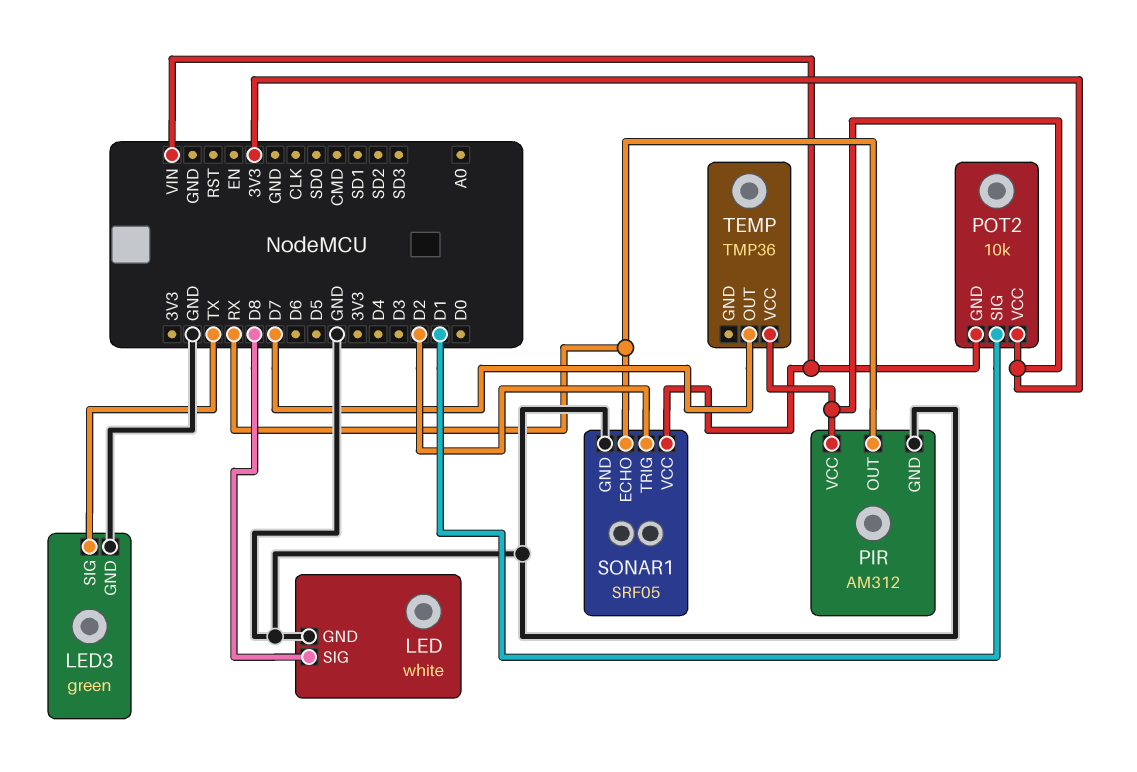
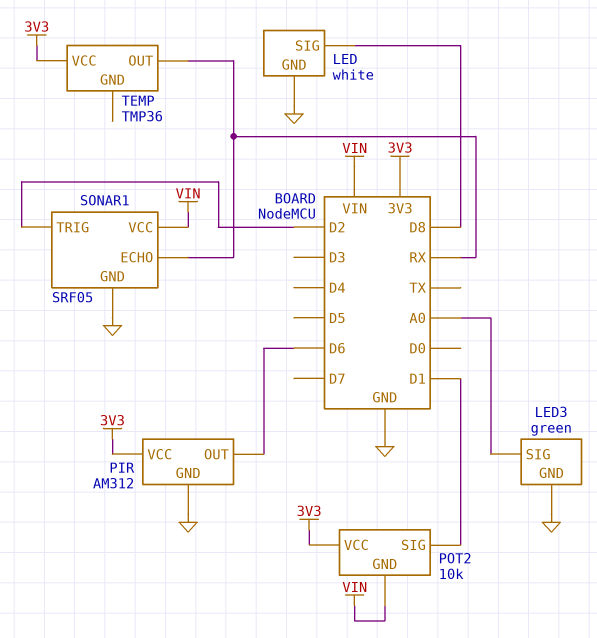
LED3 pin SIG: TX -> A0
PIR pin OUT: RX -> D6
TEMP pin OUT: D7 -> RX

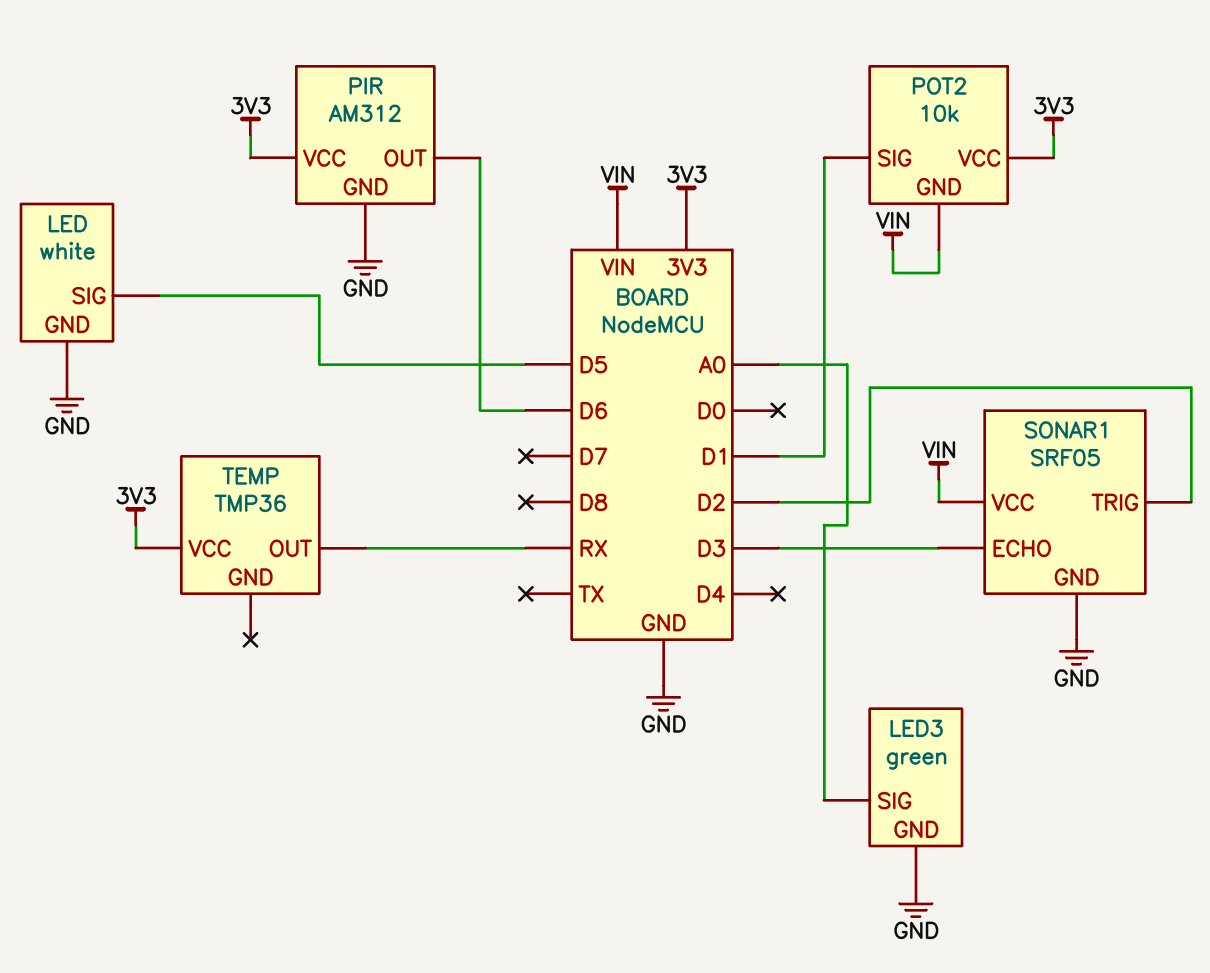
LED pin SIG: D8 -> D5
SONAR1 pin ECHO: RX -> D3

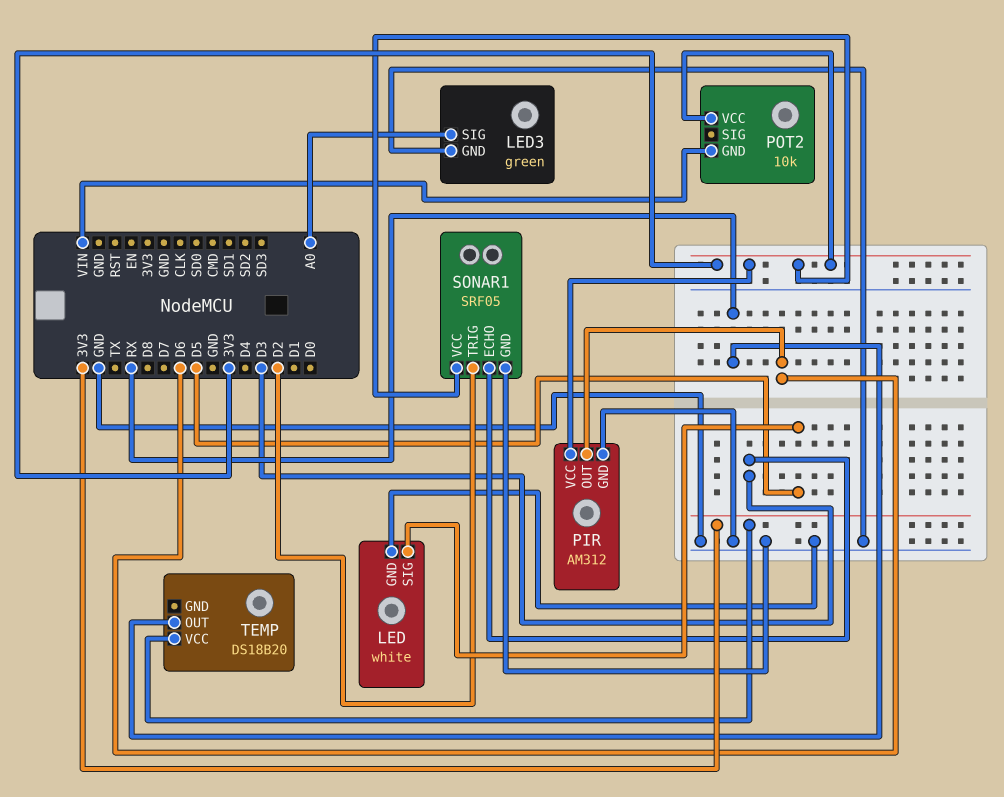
POT2 pin SIG: D1 -> none
SONAR1 pin VCC: VIN -> 3V3
TEMP: TMP36 -> DS18B20

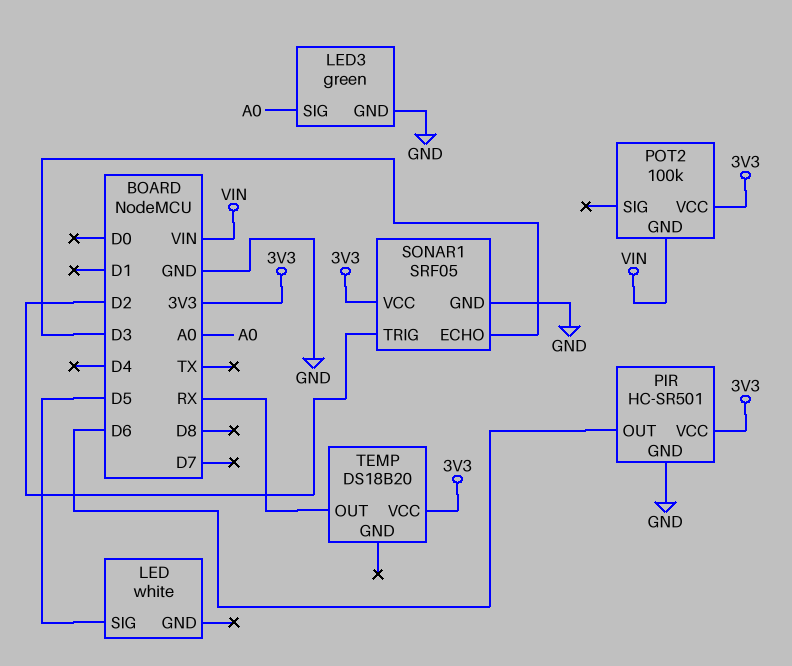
LED pin GND: GND -> none
PIR: AM312 -> HC-SR501
POT2: 10k -> 100k

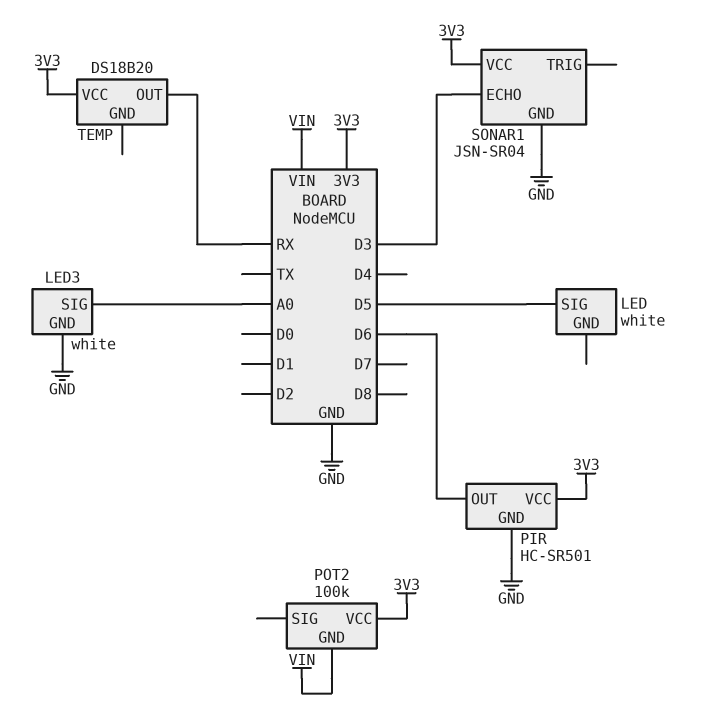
LED3: green -> white
SONAR1: SRF05 -> JSN-SR04
SONAR1 pin TRIG: D2 -> none

